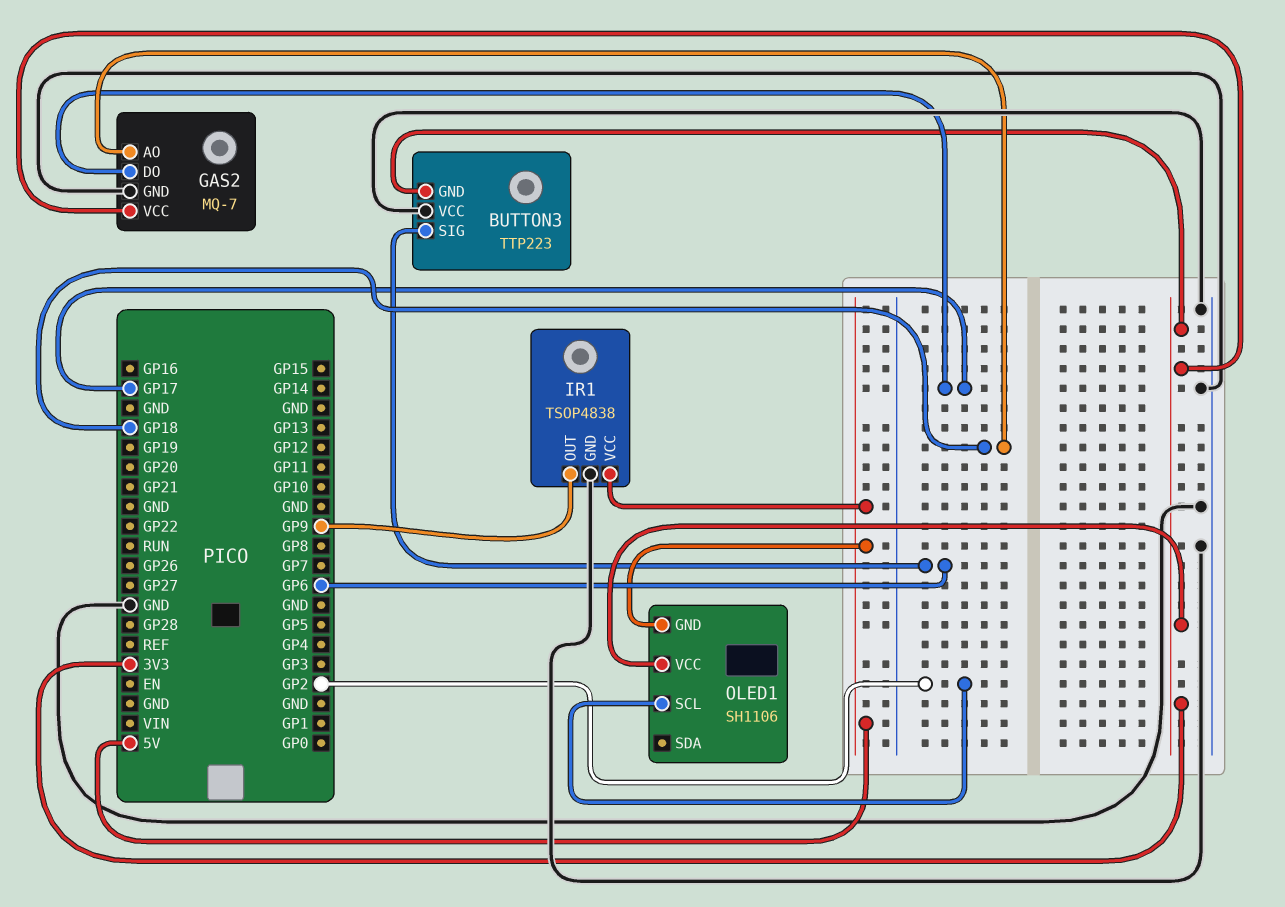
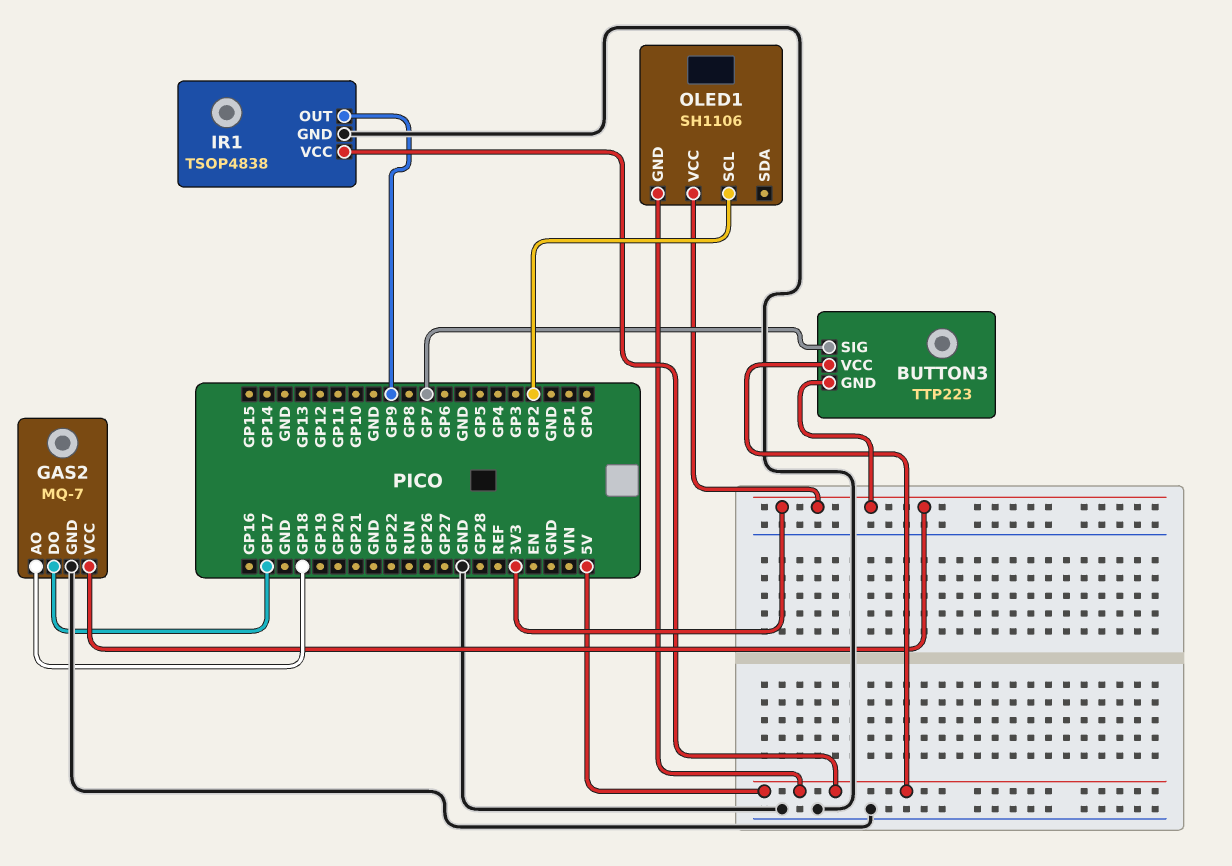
BUTTON3 pin SIG: GP6 -> GP7
BUTTON3 pin VCC: GND -> 5V

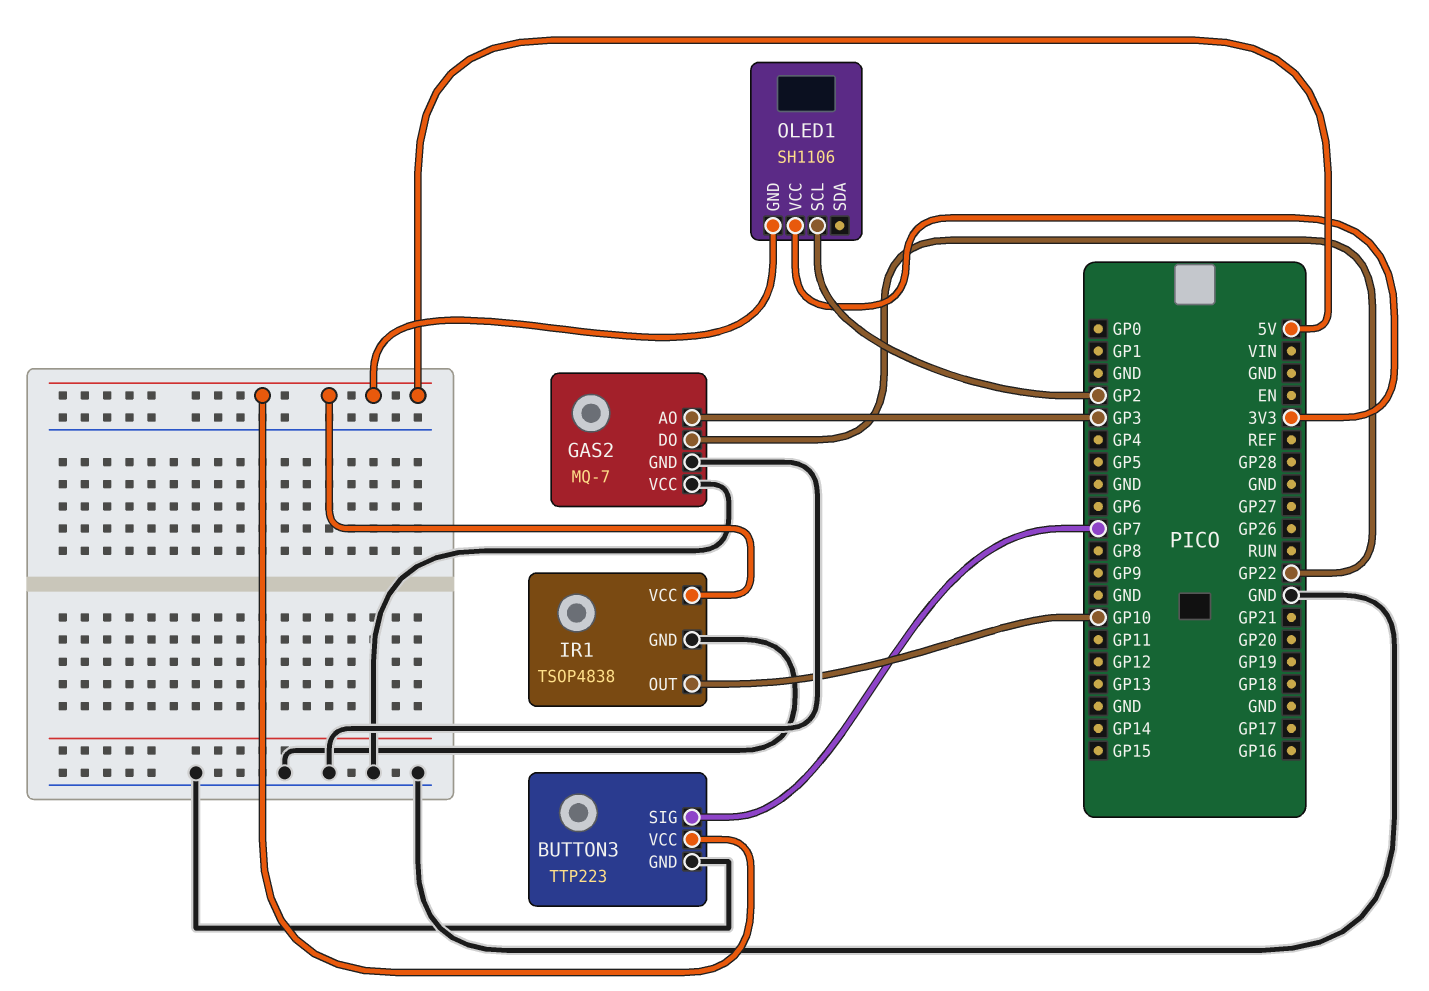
BUTTON3 pin GND: 3V3 -> GND
GAS2 pin AO: GP18 -> GP3
GAS2 pin DO: GP17 -> GP22
GAS2 pin VCC: 3V3 -> GND
IR1 pin OUT: GP9 -> GP10

